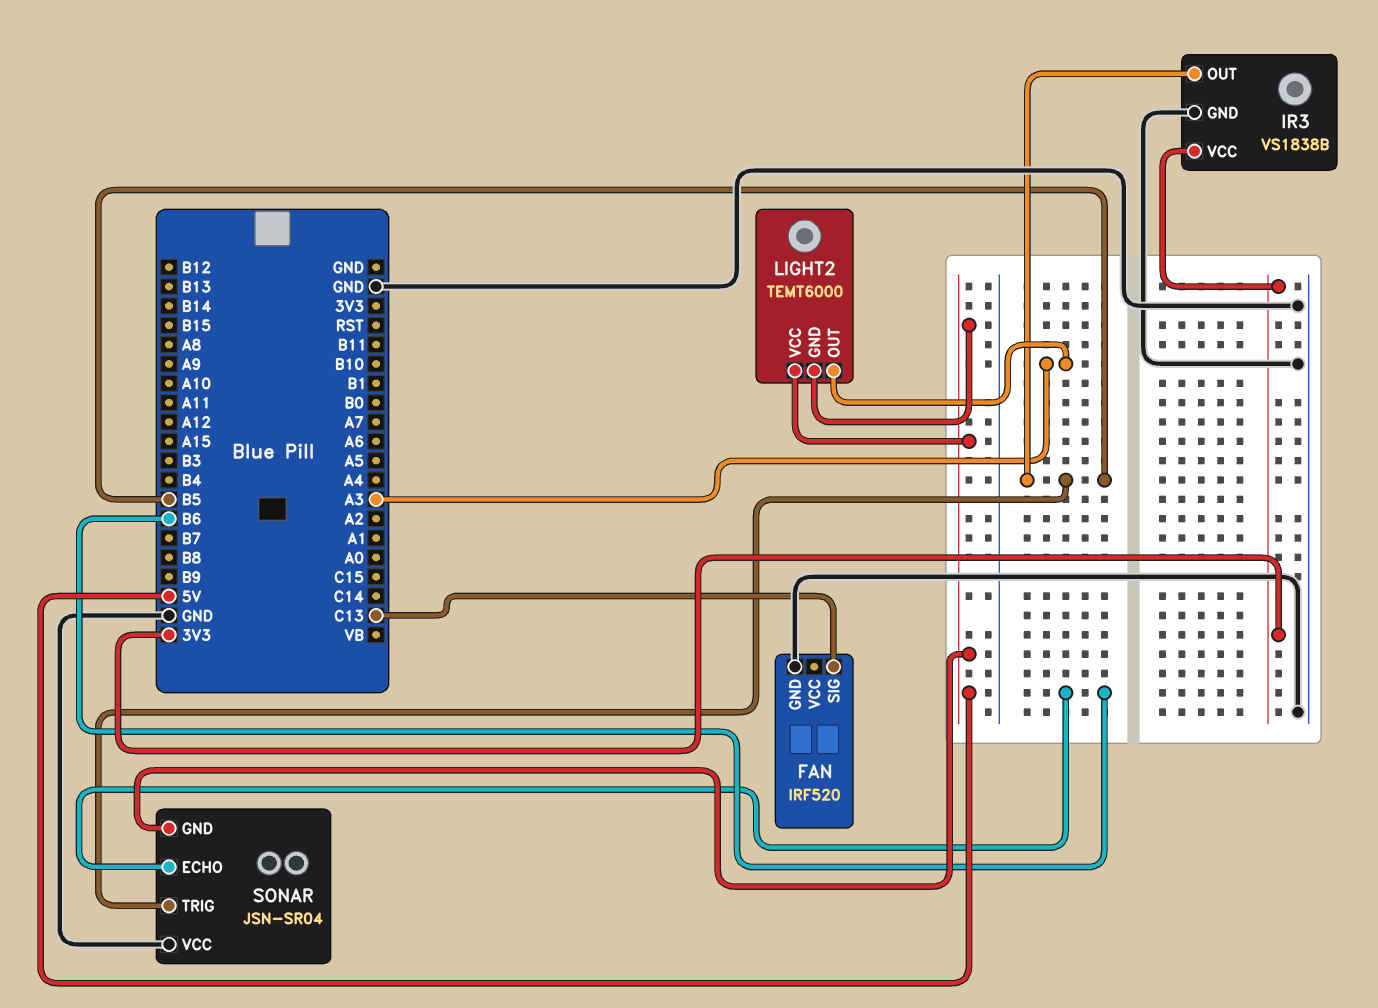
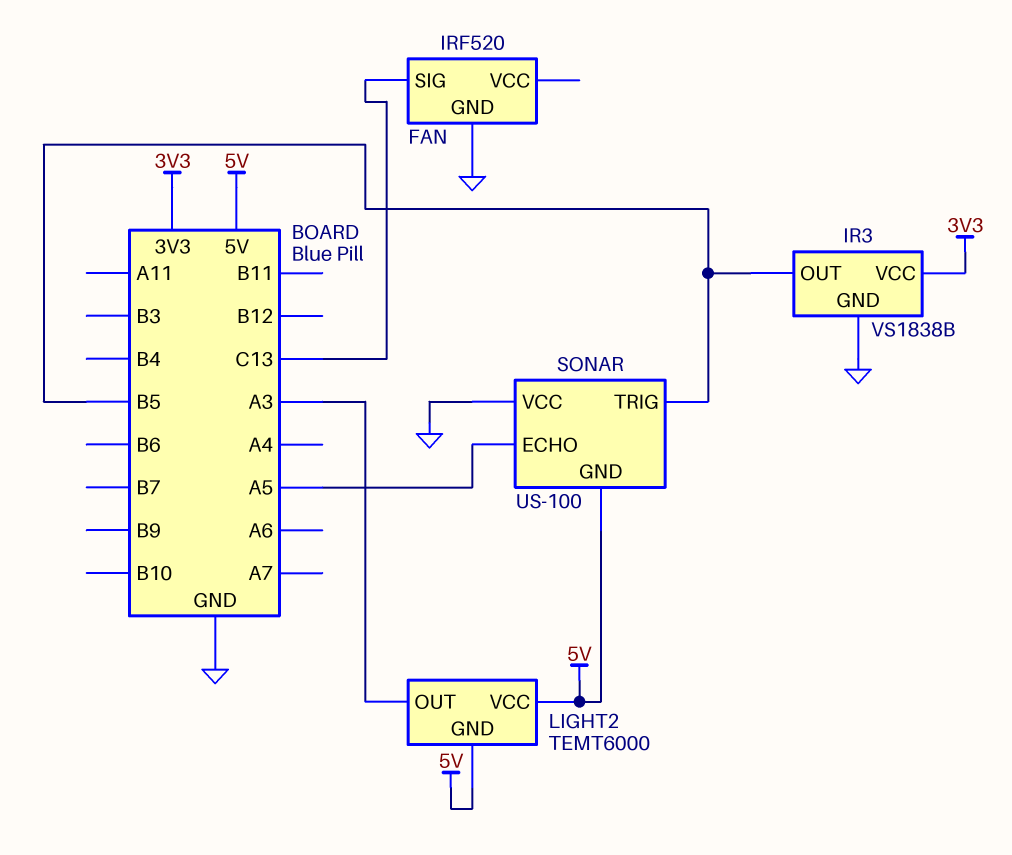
SONAR: JSN-SR04 -> US-100
SONAR pin ECHO: B6 -> A5

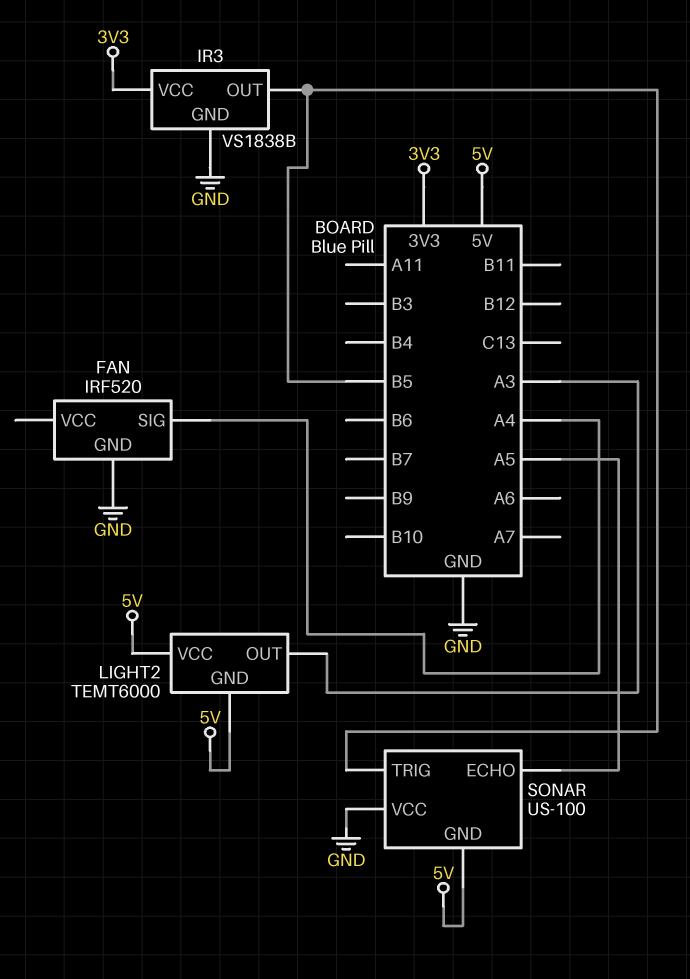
FAN pin SIG: C13 -> A4

